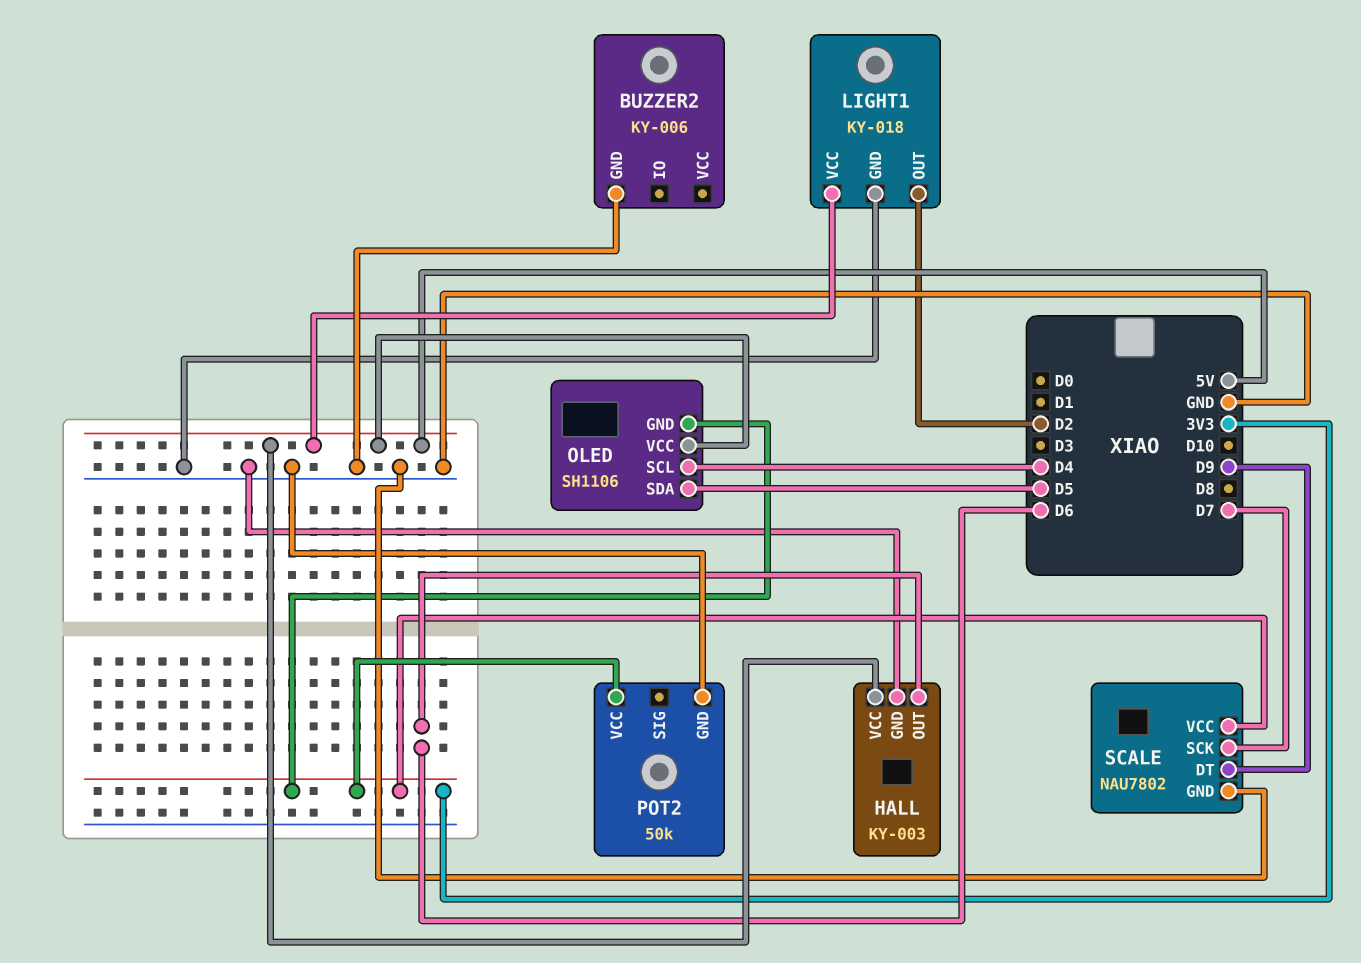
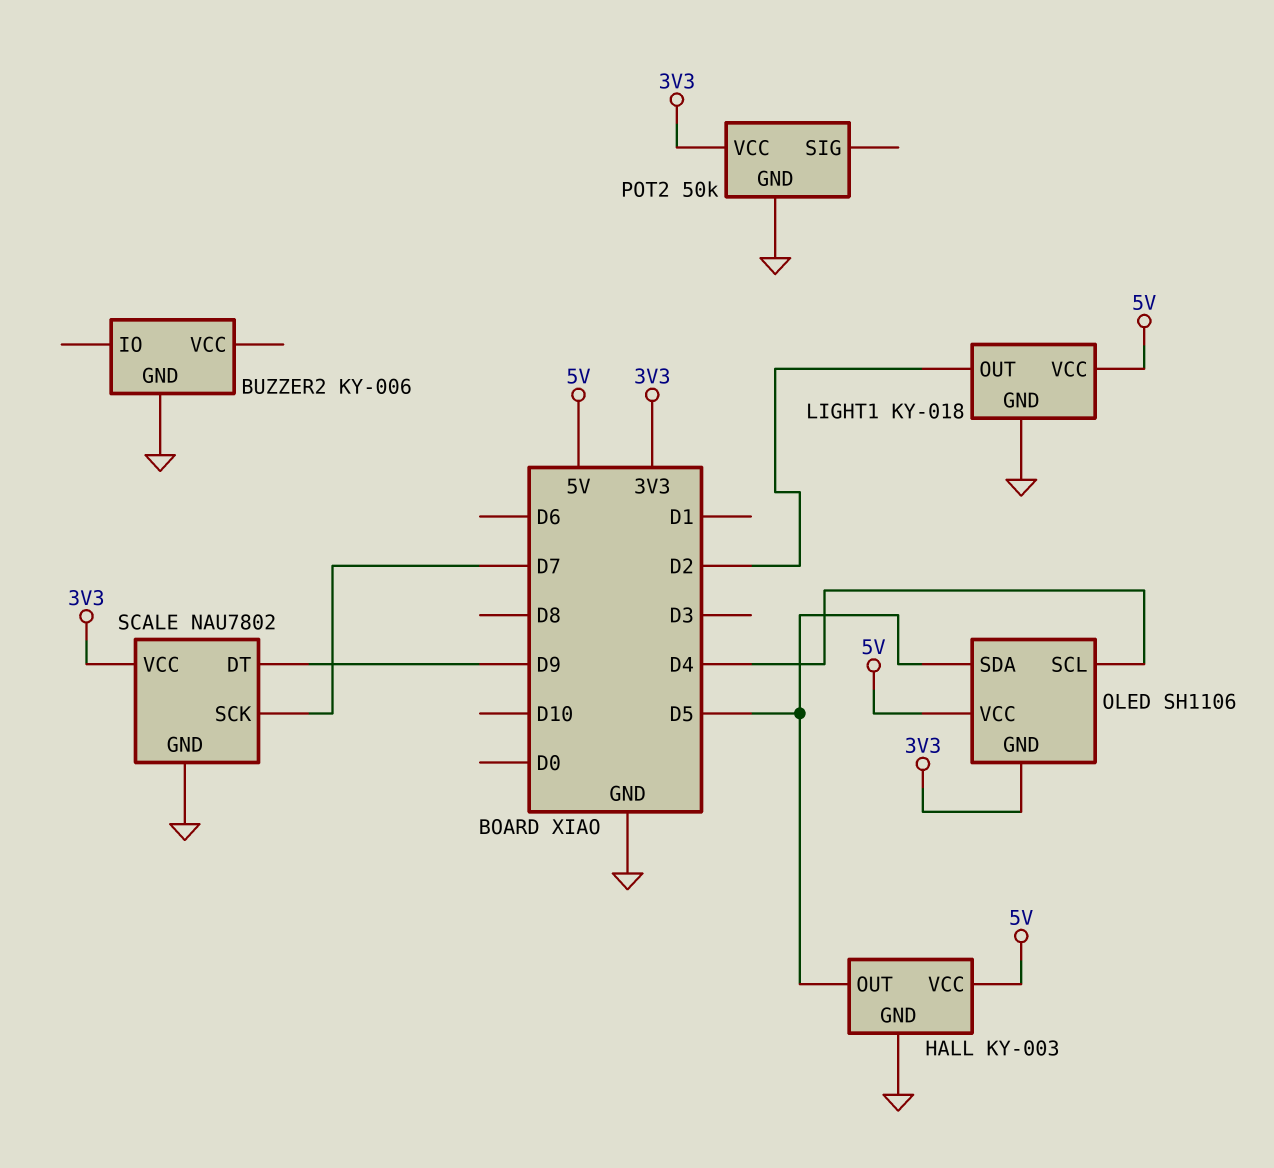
HALL pin OUT: D6 -> D5

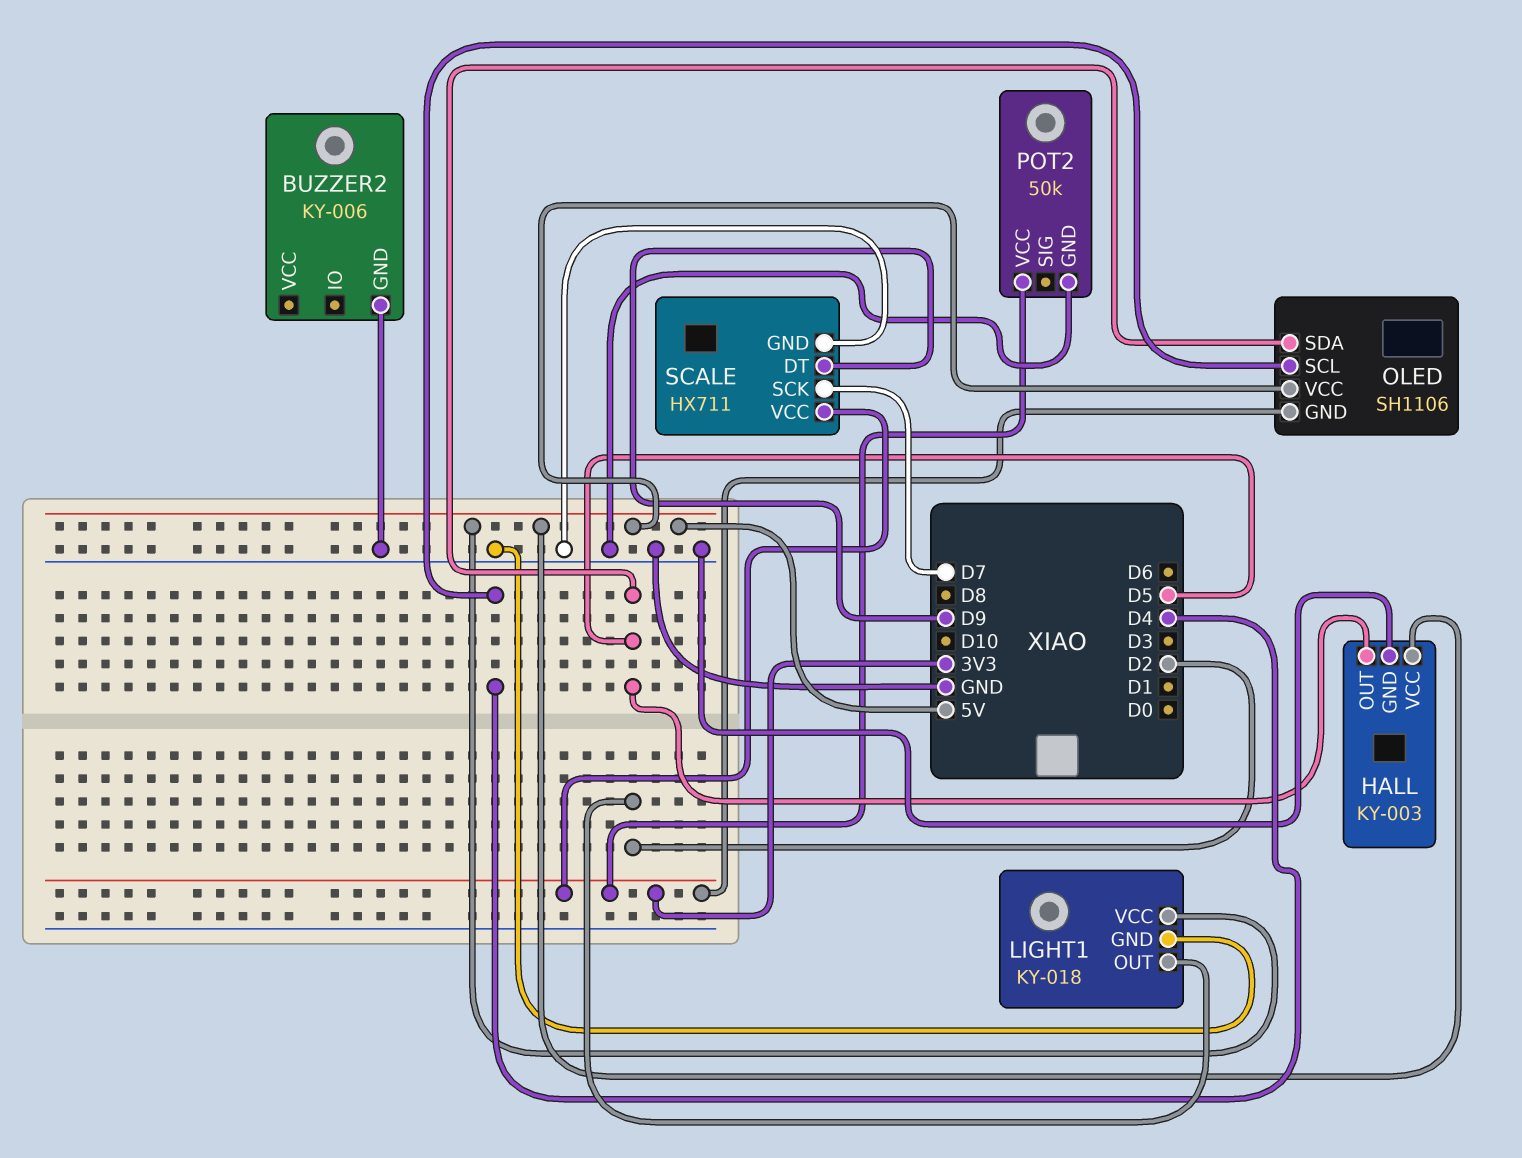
SCALE: NAU7802 -> HX711

